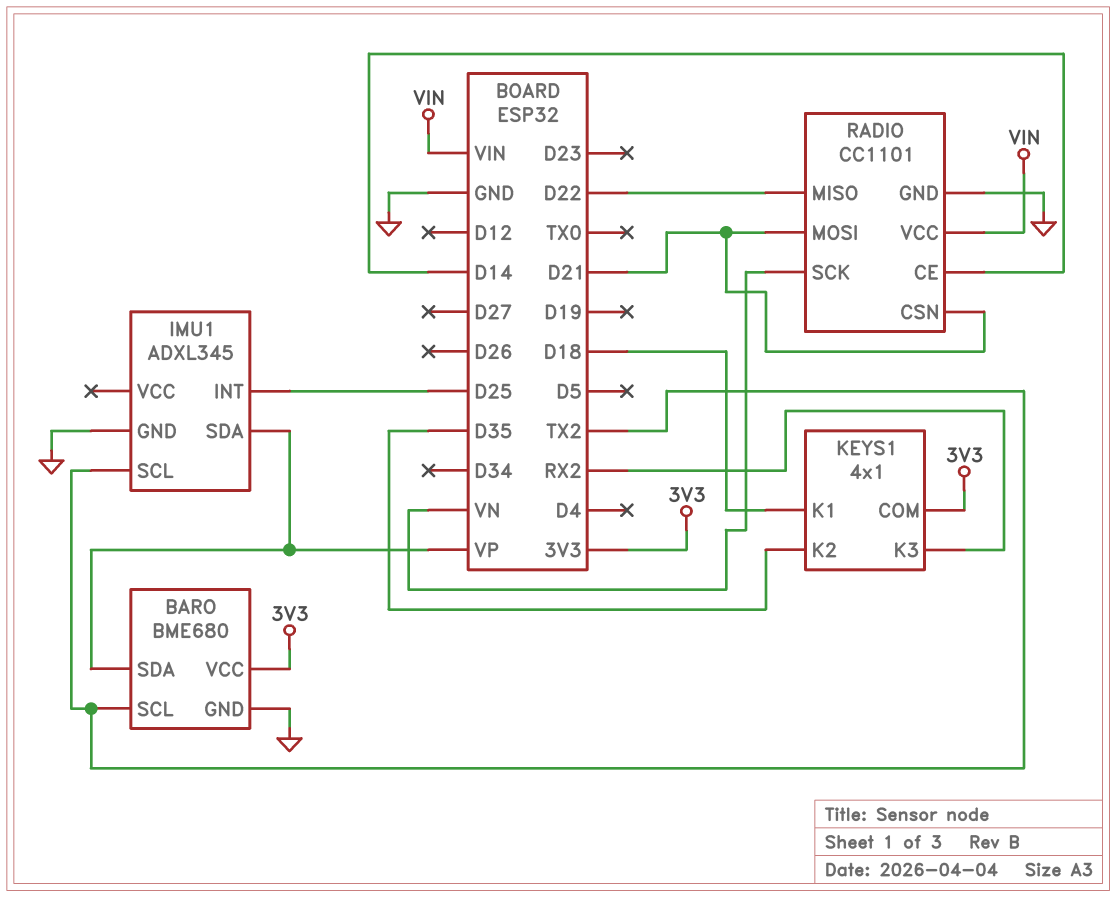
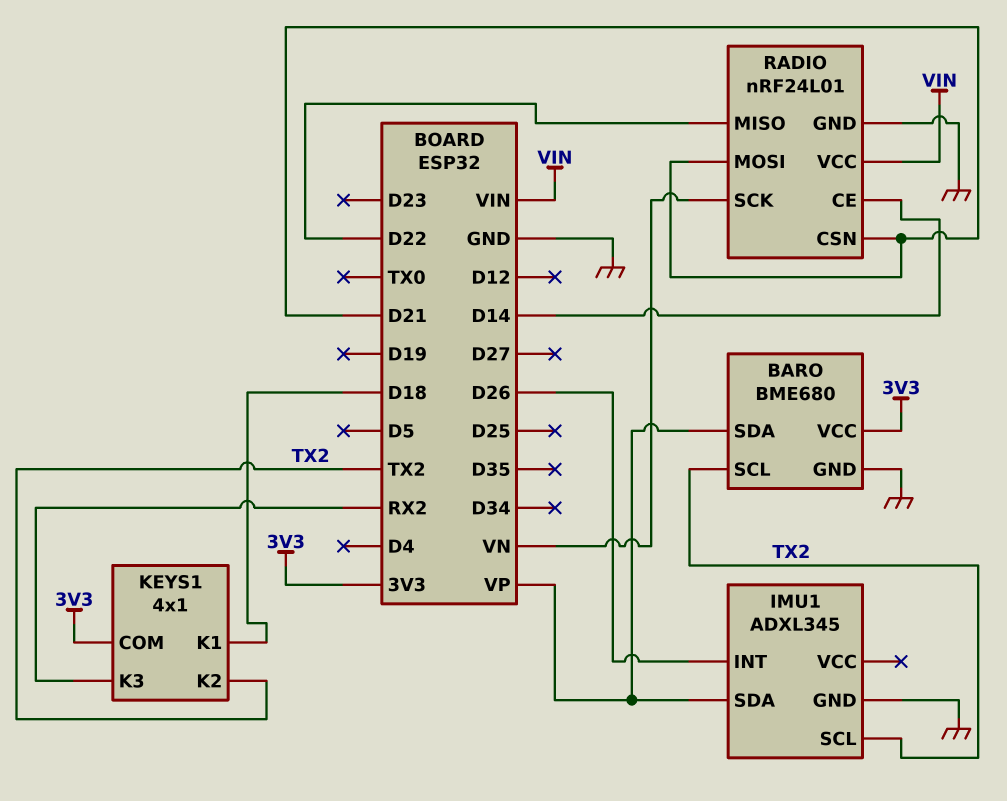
IMU1 pin INT: D25 -> D26
KEYS1 pin K2: D35 -> TX2
RADIO: CC1101 -> nRF24L01

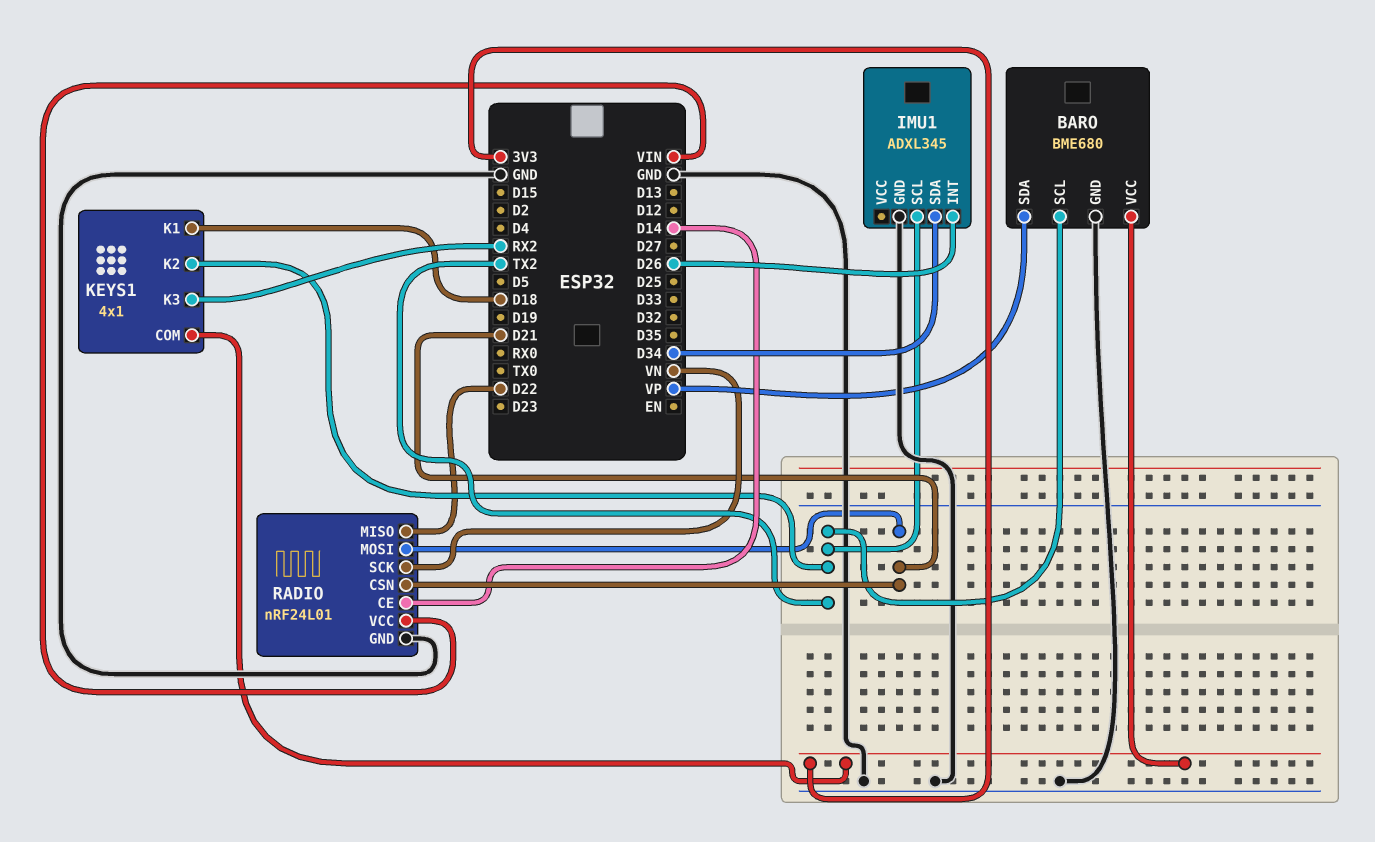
IMU1 pin SDA: VP -> D34

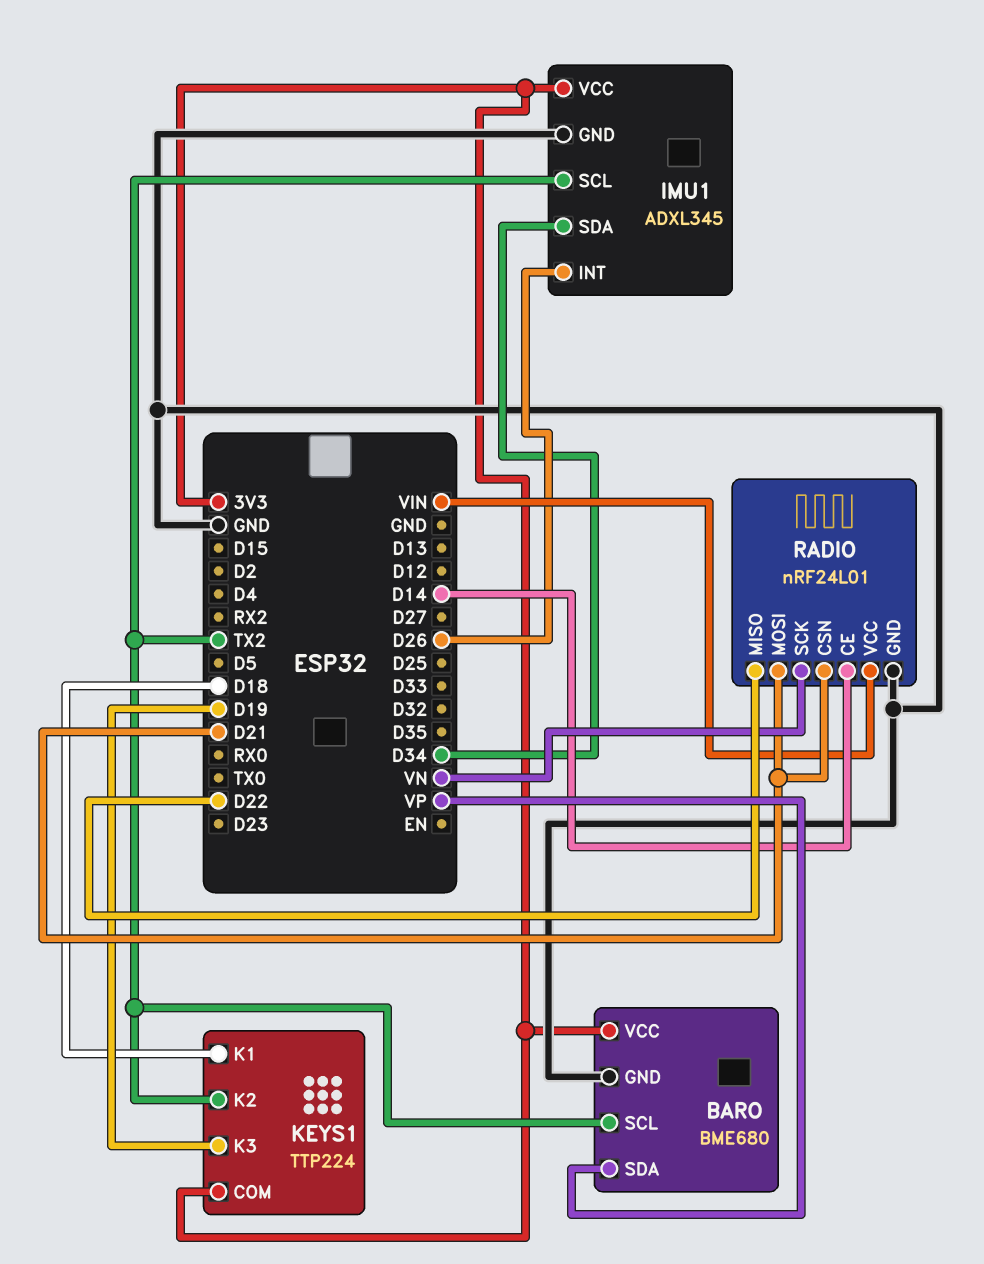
IMU1 pin VCC: none -> 3V3
KEYS1: 4x1 -> TTP224
KEYS1 pin K3: RX2 -> D19

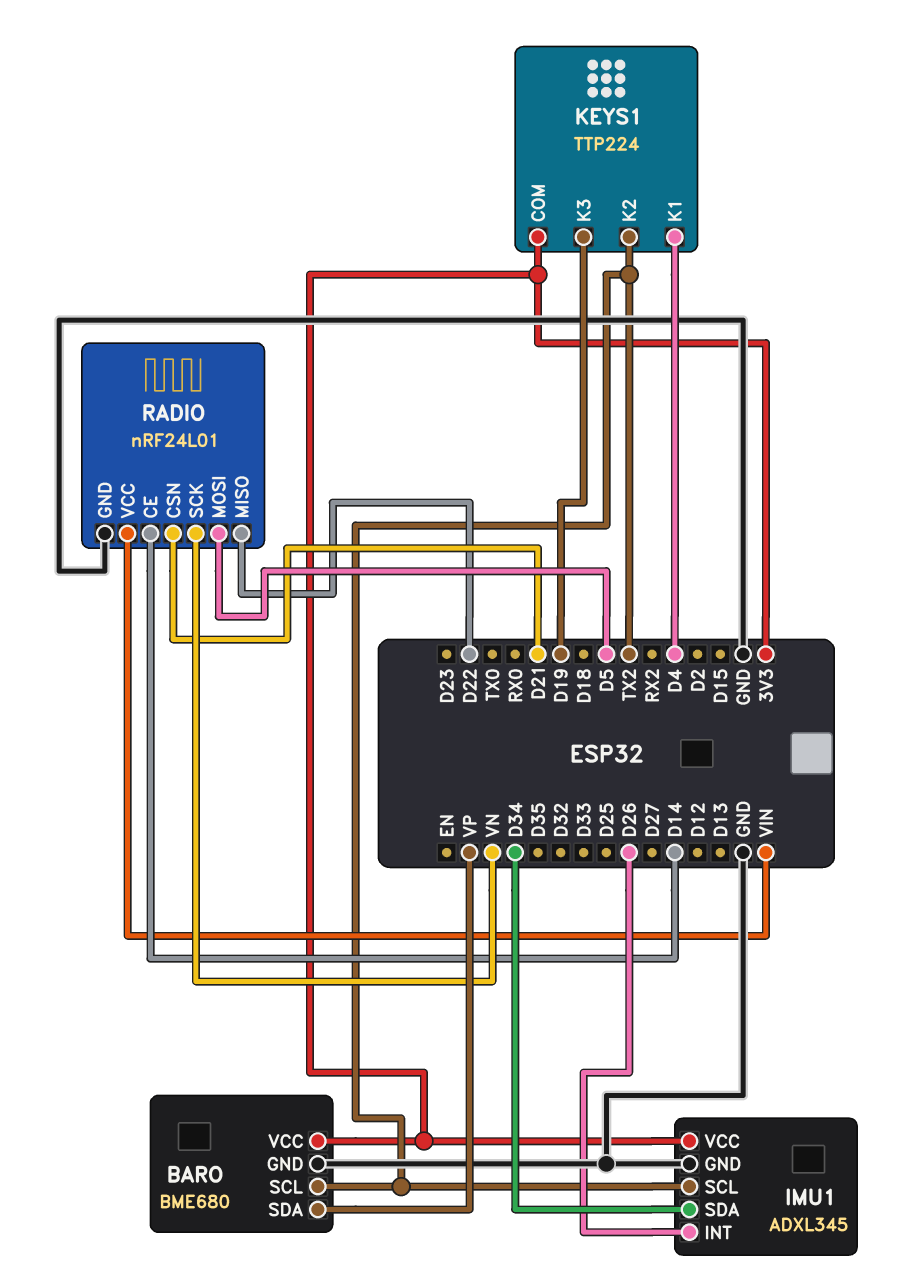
KEYS1 pin K1: D18 -> D4
RADIO pin MOSI: D21 -> D5

